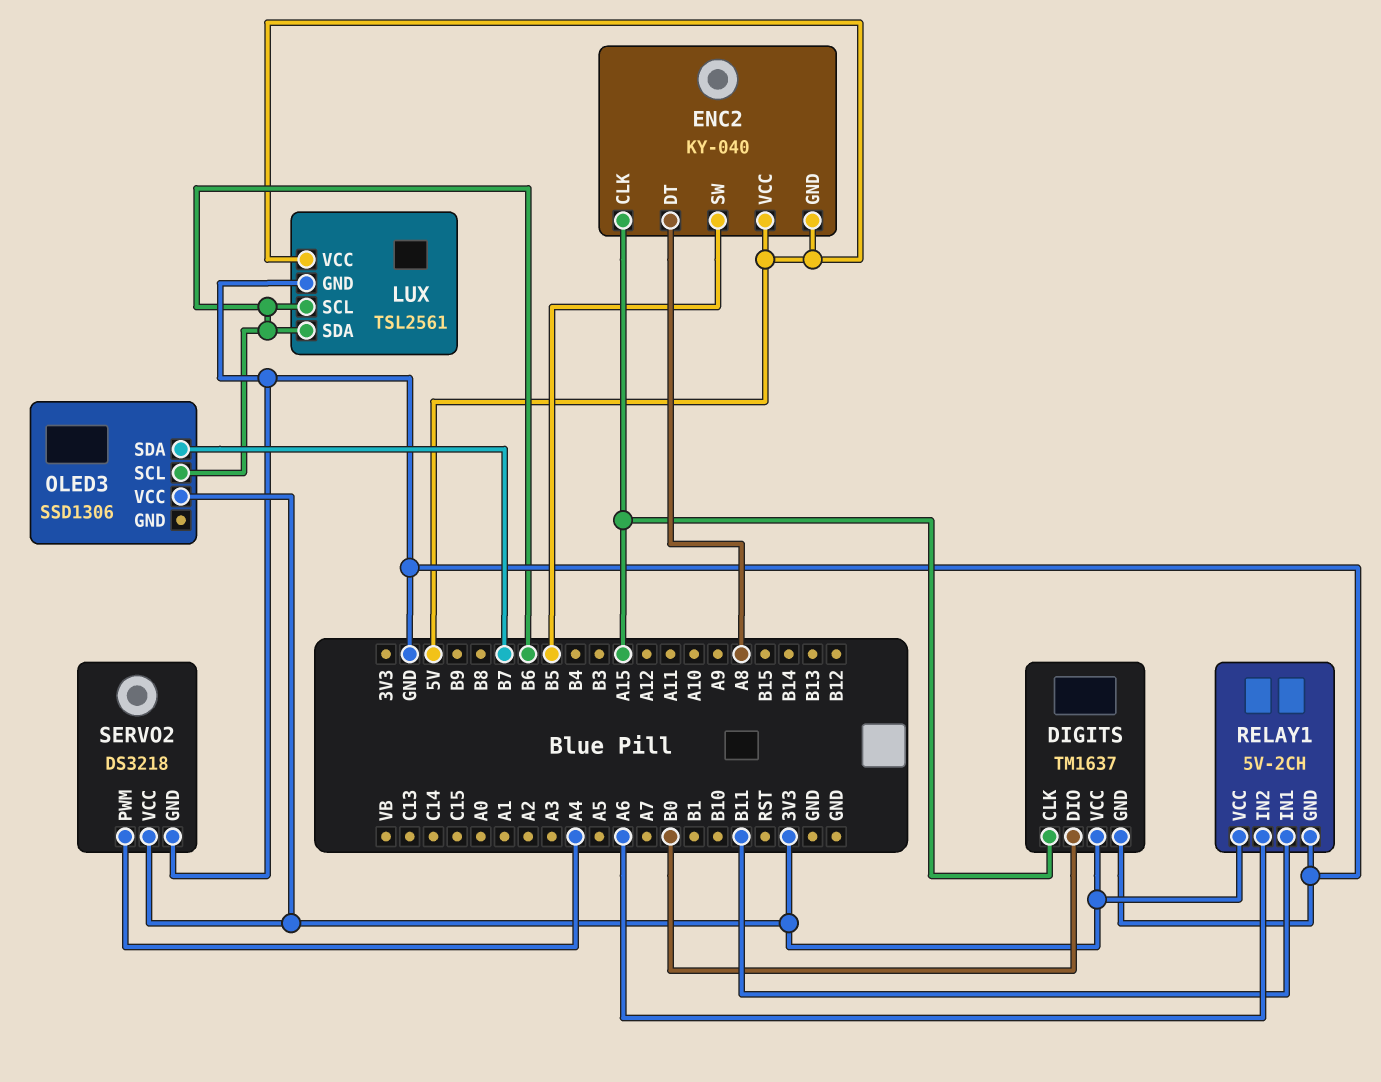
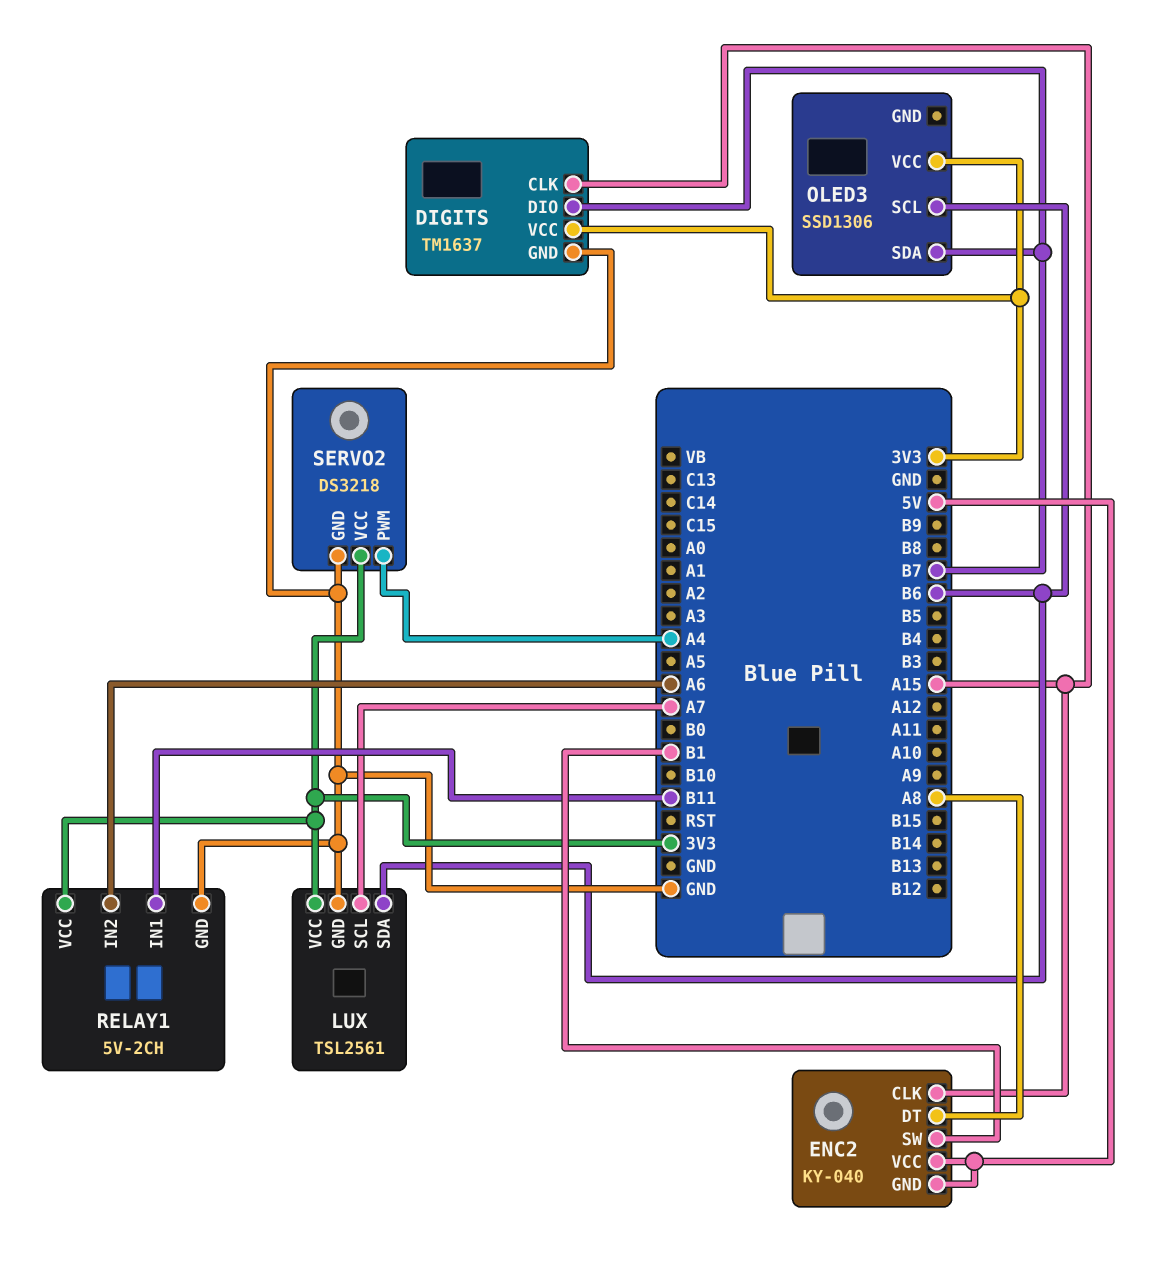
DIGITS pin DIO: B0 -> B7
ENC2 pin SW: B5 -> B1
LUX pin SCL: B6 -> A7
LUX pin VCC: 5V -> 3V3

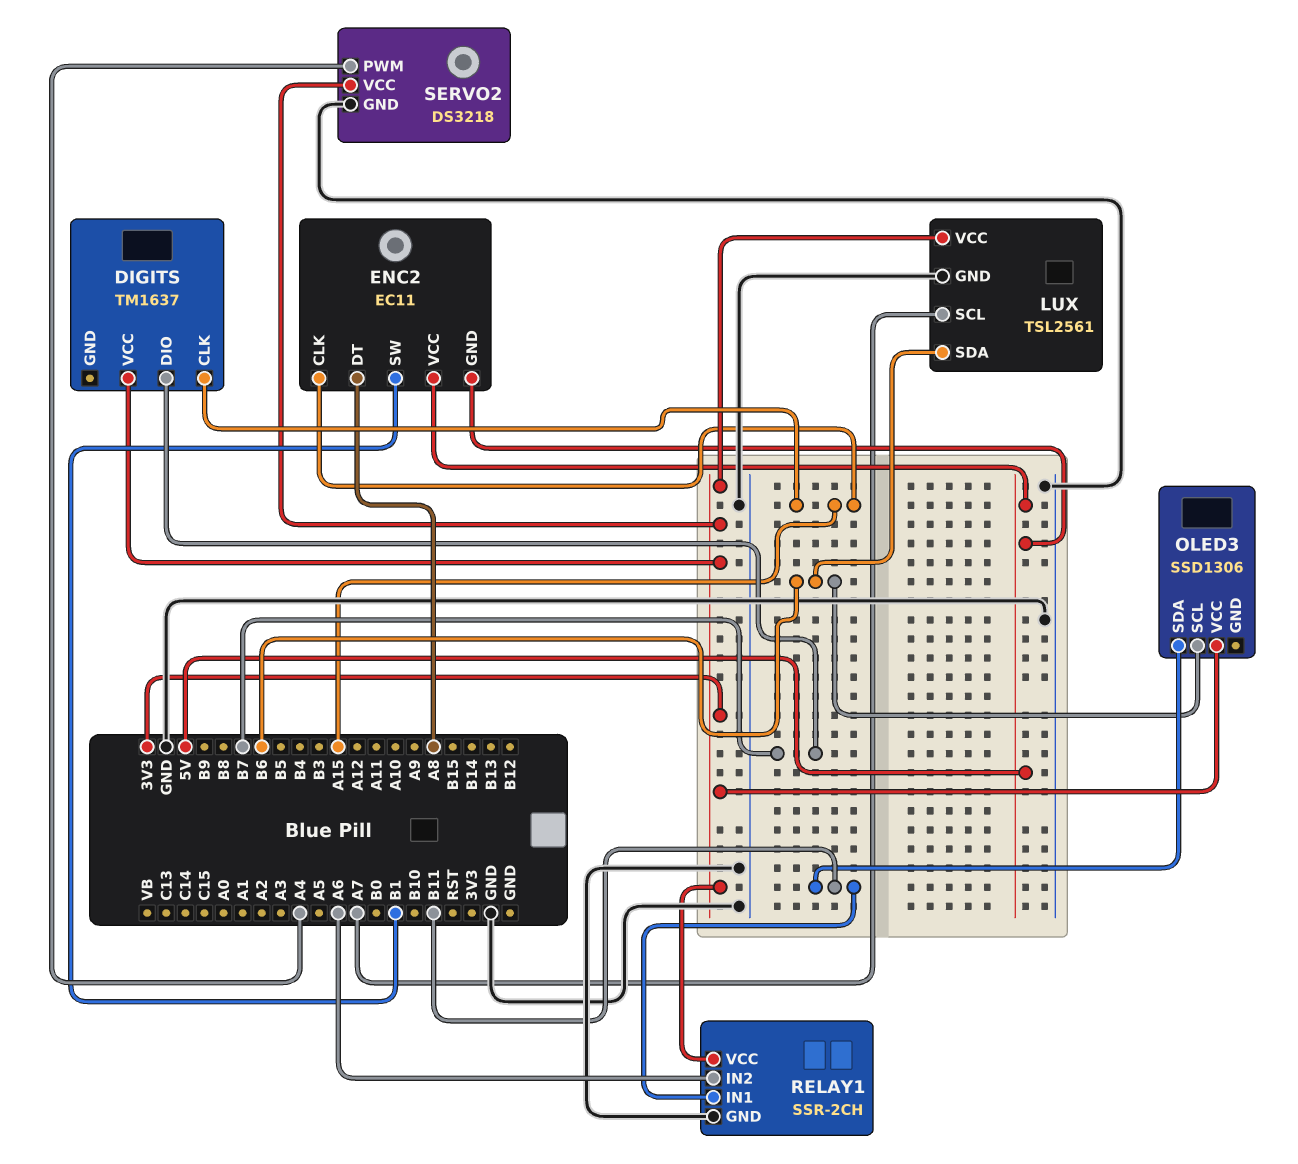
DIGITS pin GND: GND -> none
ENC2: KY-040 -> EC11
OLED3 pin SDA: B7 -> B11
RELAY1: 5V-2CH -> SSR-2CH

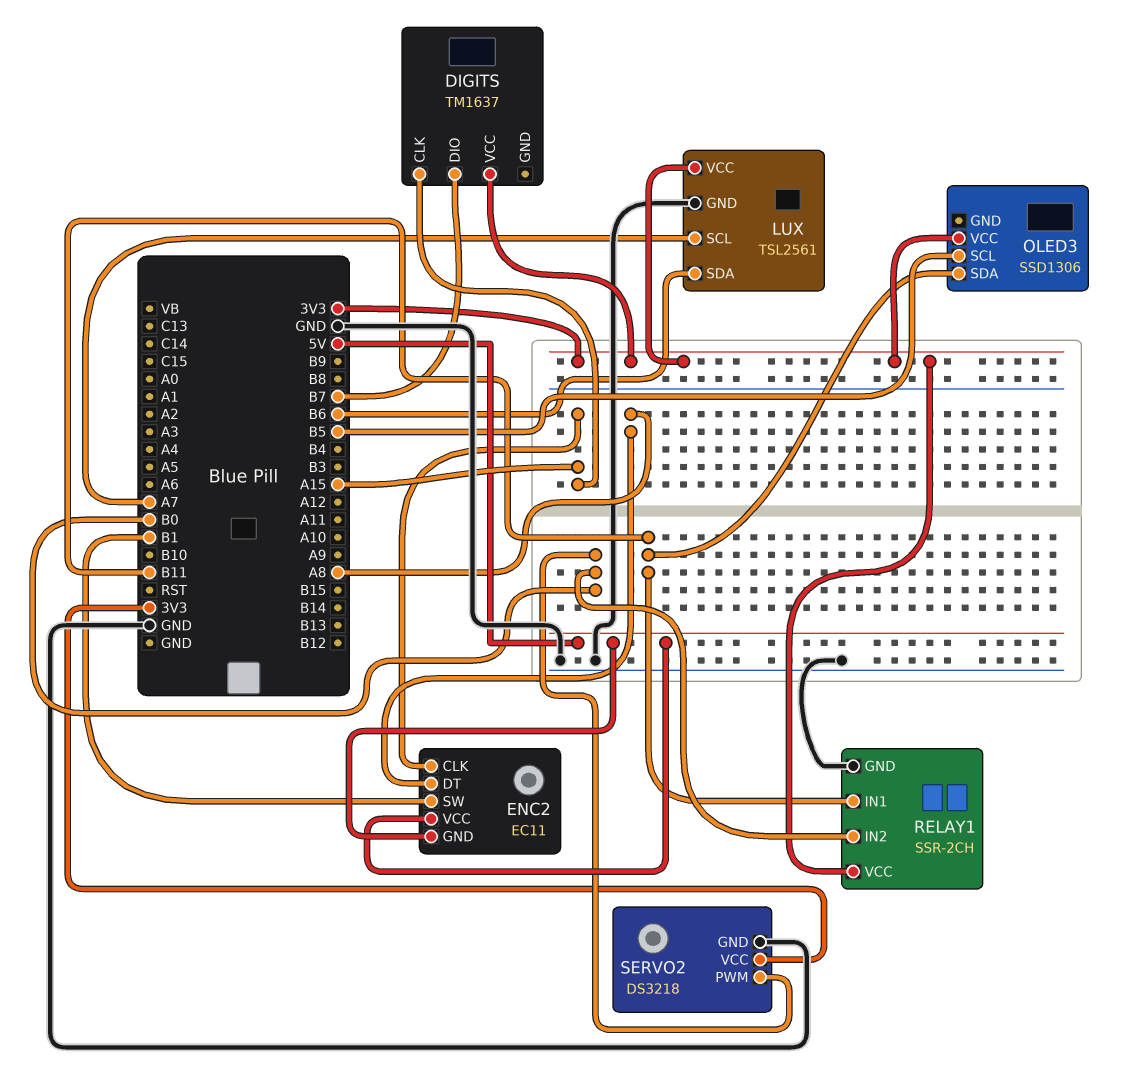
OLED3 pin SCL: B6 -> B5
RELAY1 pin IN2: A6 -> B0
SERVO2 pin PWM: A4 -> B0

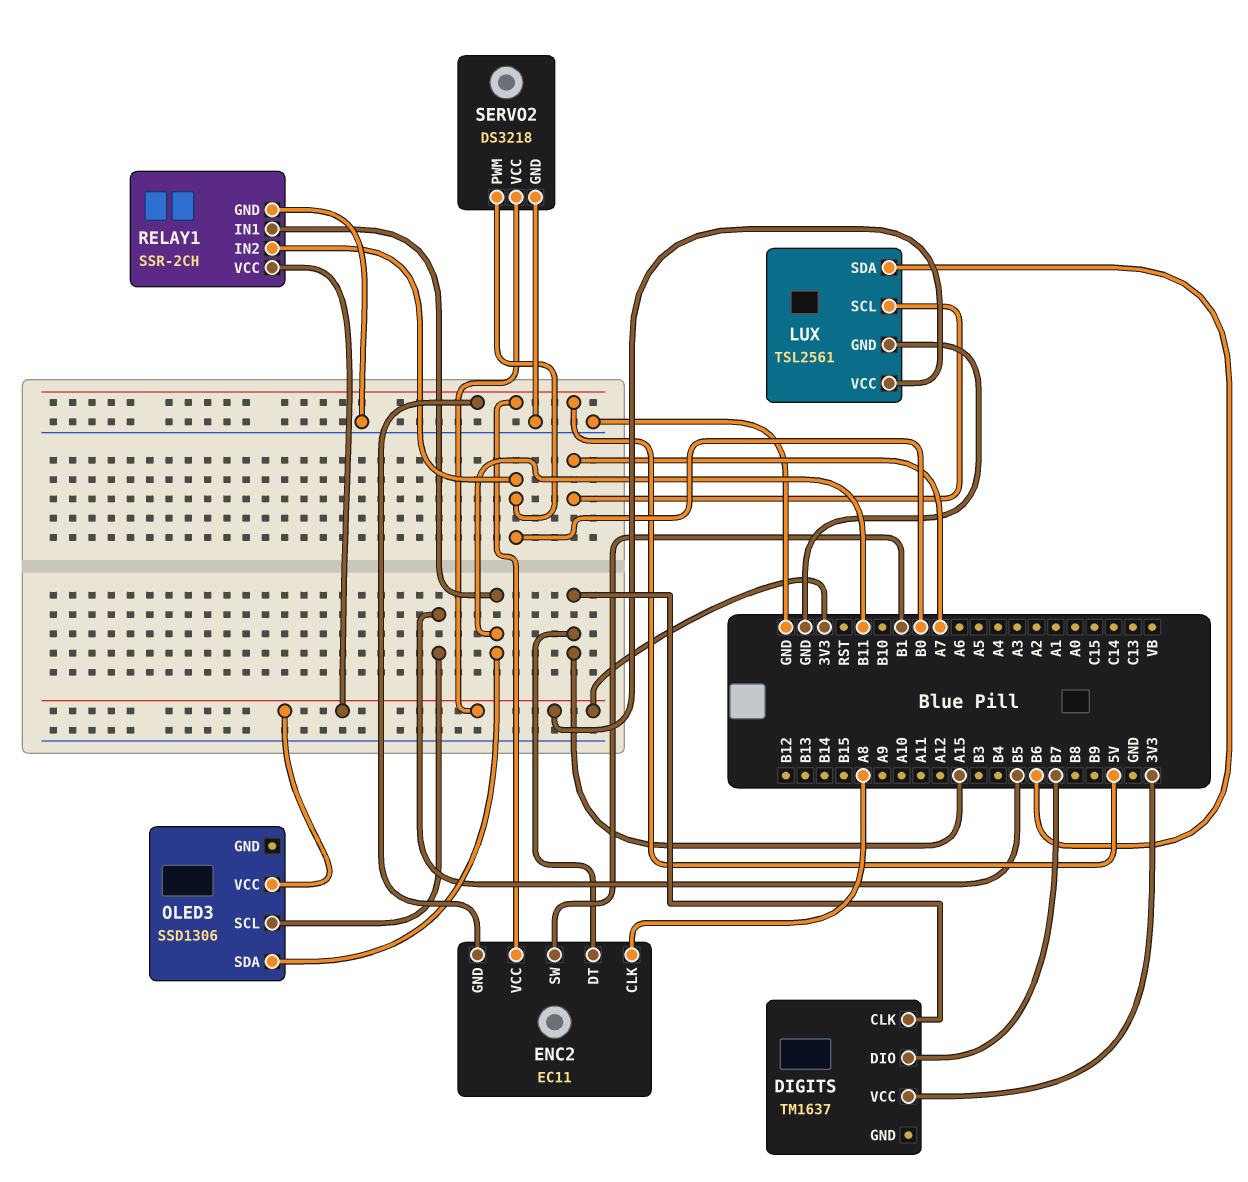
ENC2 pin CLK: A15 -> A8
ENC2 pin DT: A8 -> A15

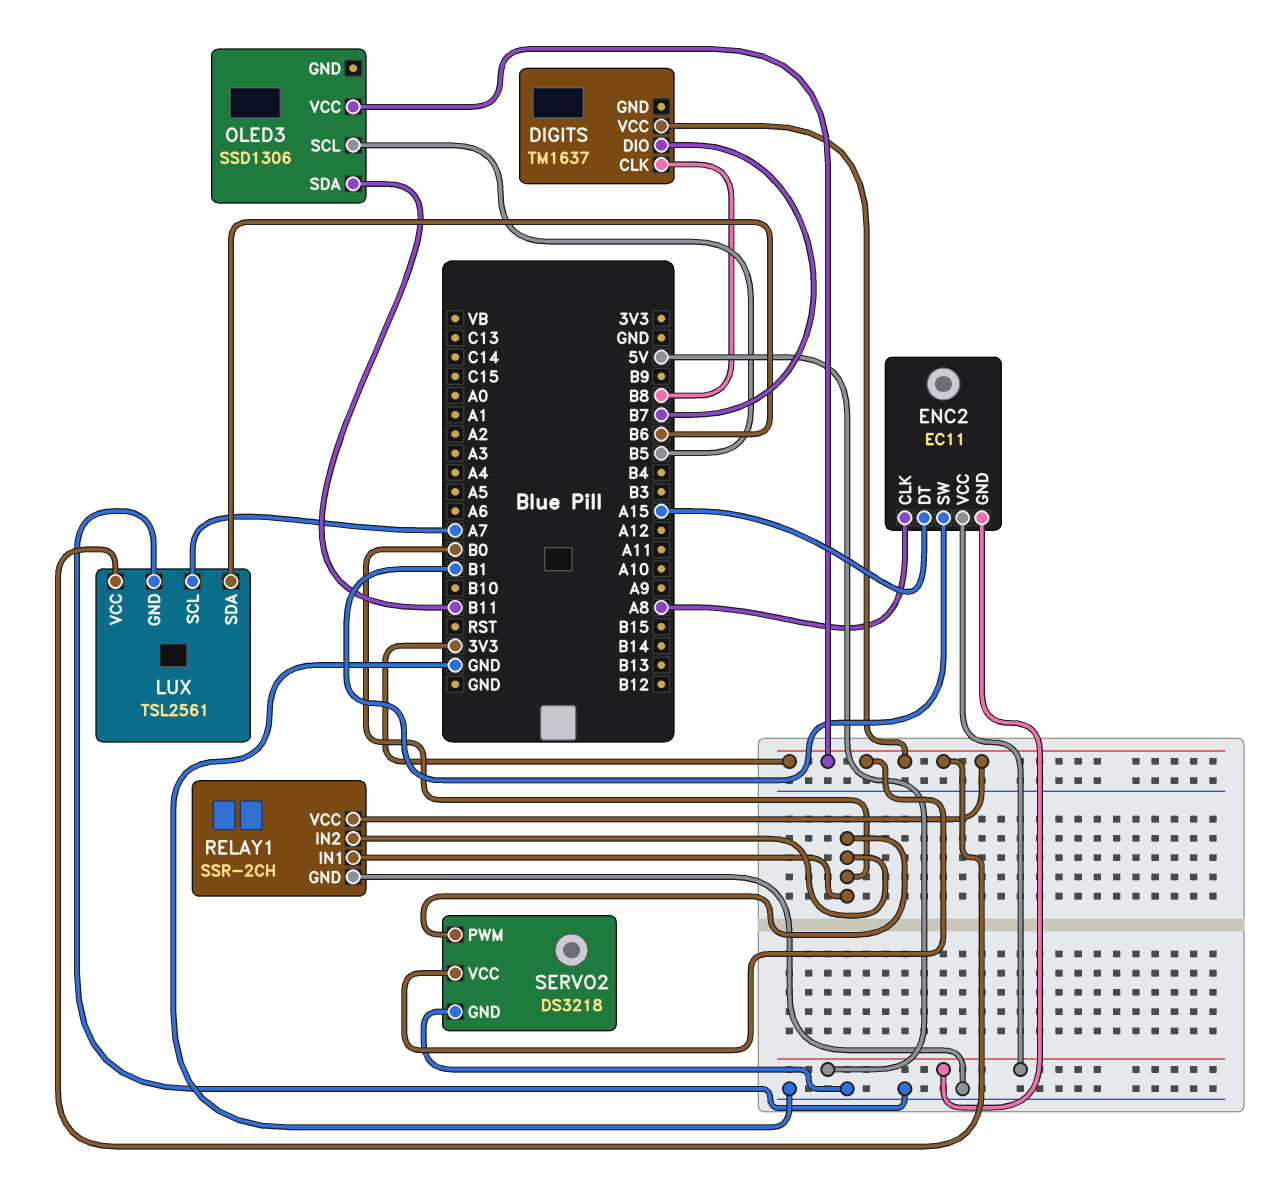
DIGITS pin CLK: A15 -> B8
RELAY1 pin IN1: B11 -> B0

